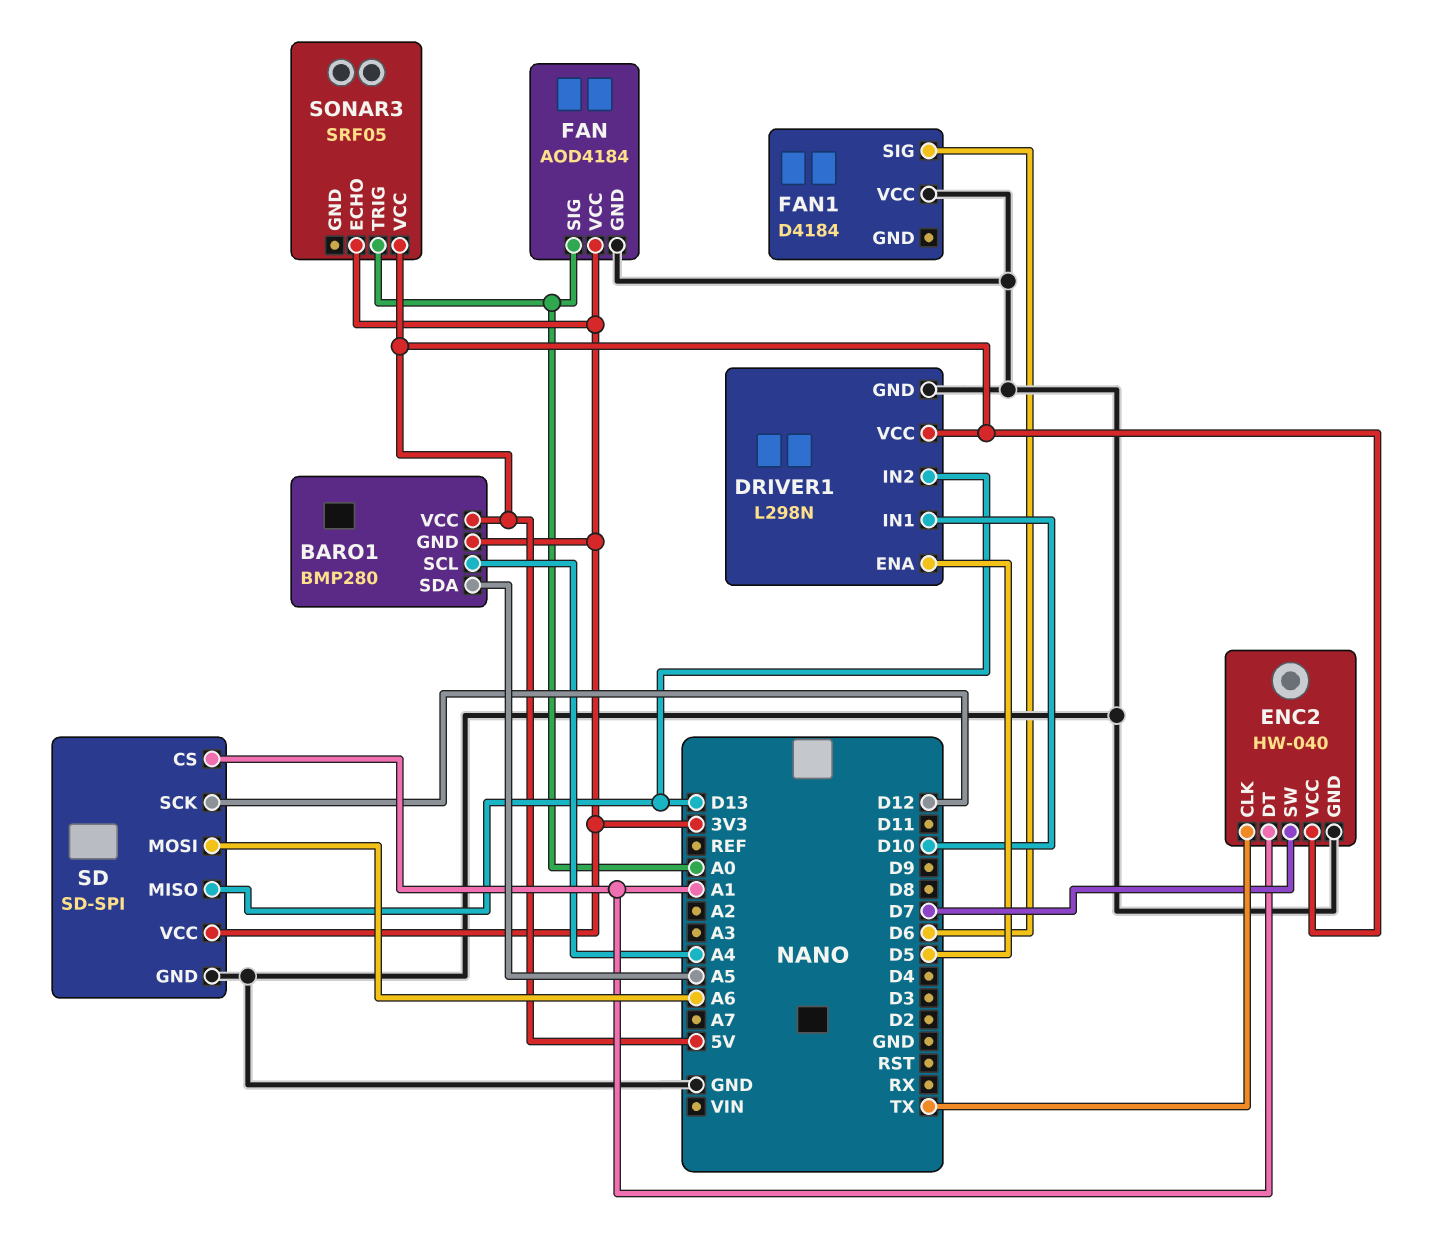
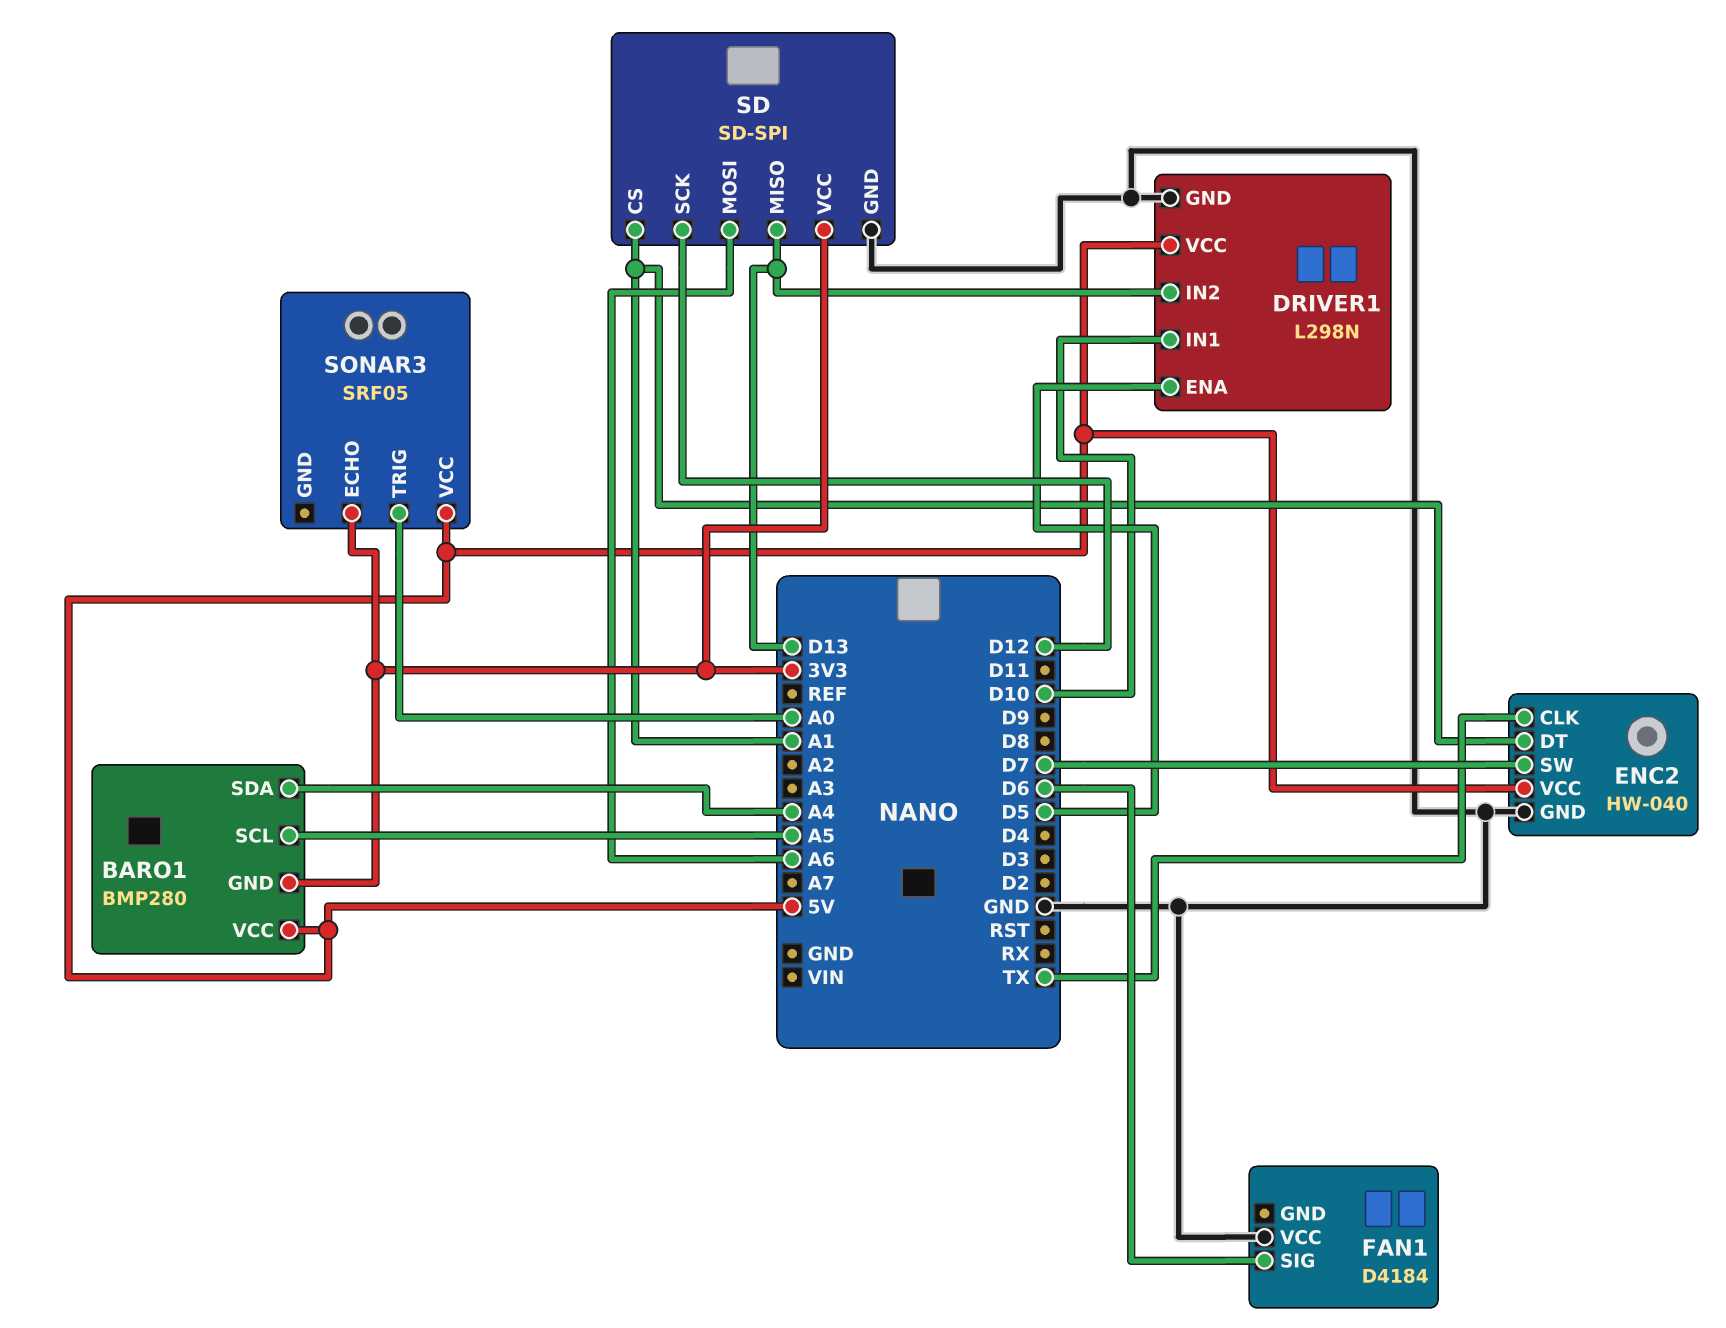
BARO1 pin SCL: A4 -> A5
BARO1 pin SDA: A5 -> A4
FAN: AOD4184 -> none
FAN pin GND: GND -> none
FAN pin SIG: A0 -> none
FAN pin VCC: 3V3 -> none

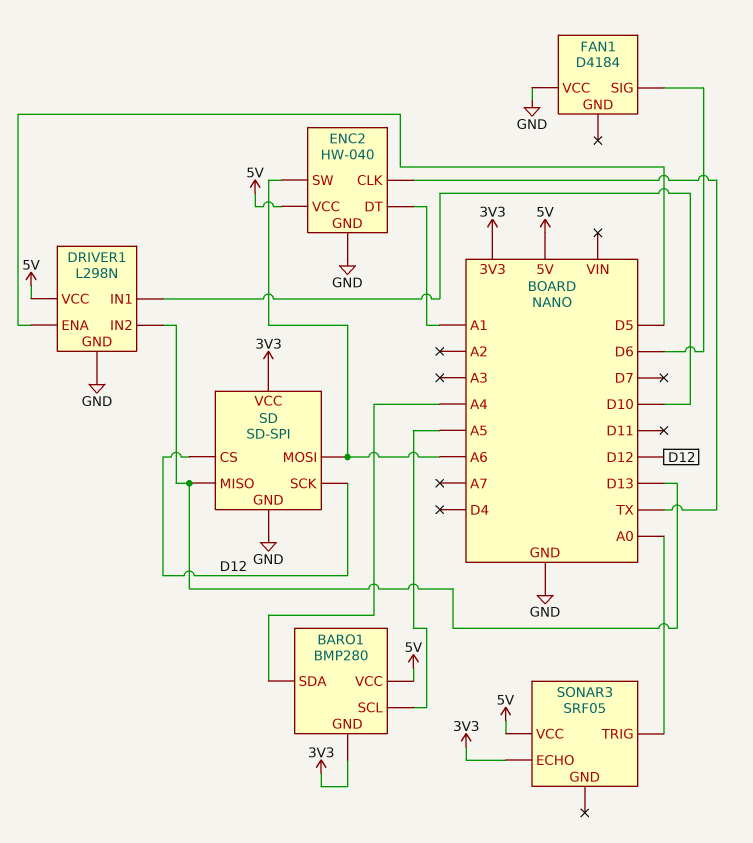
ENC2 pin SW: D7 -> A6
SD pin CS: A1 -> D12

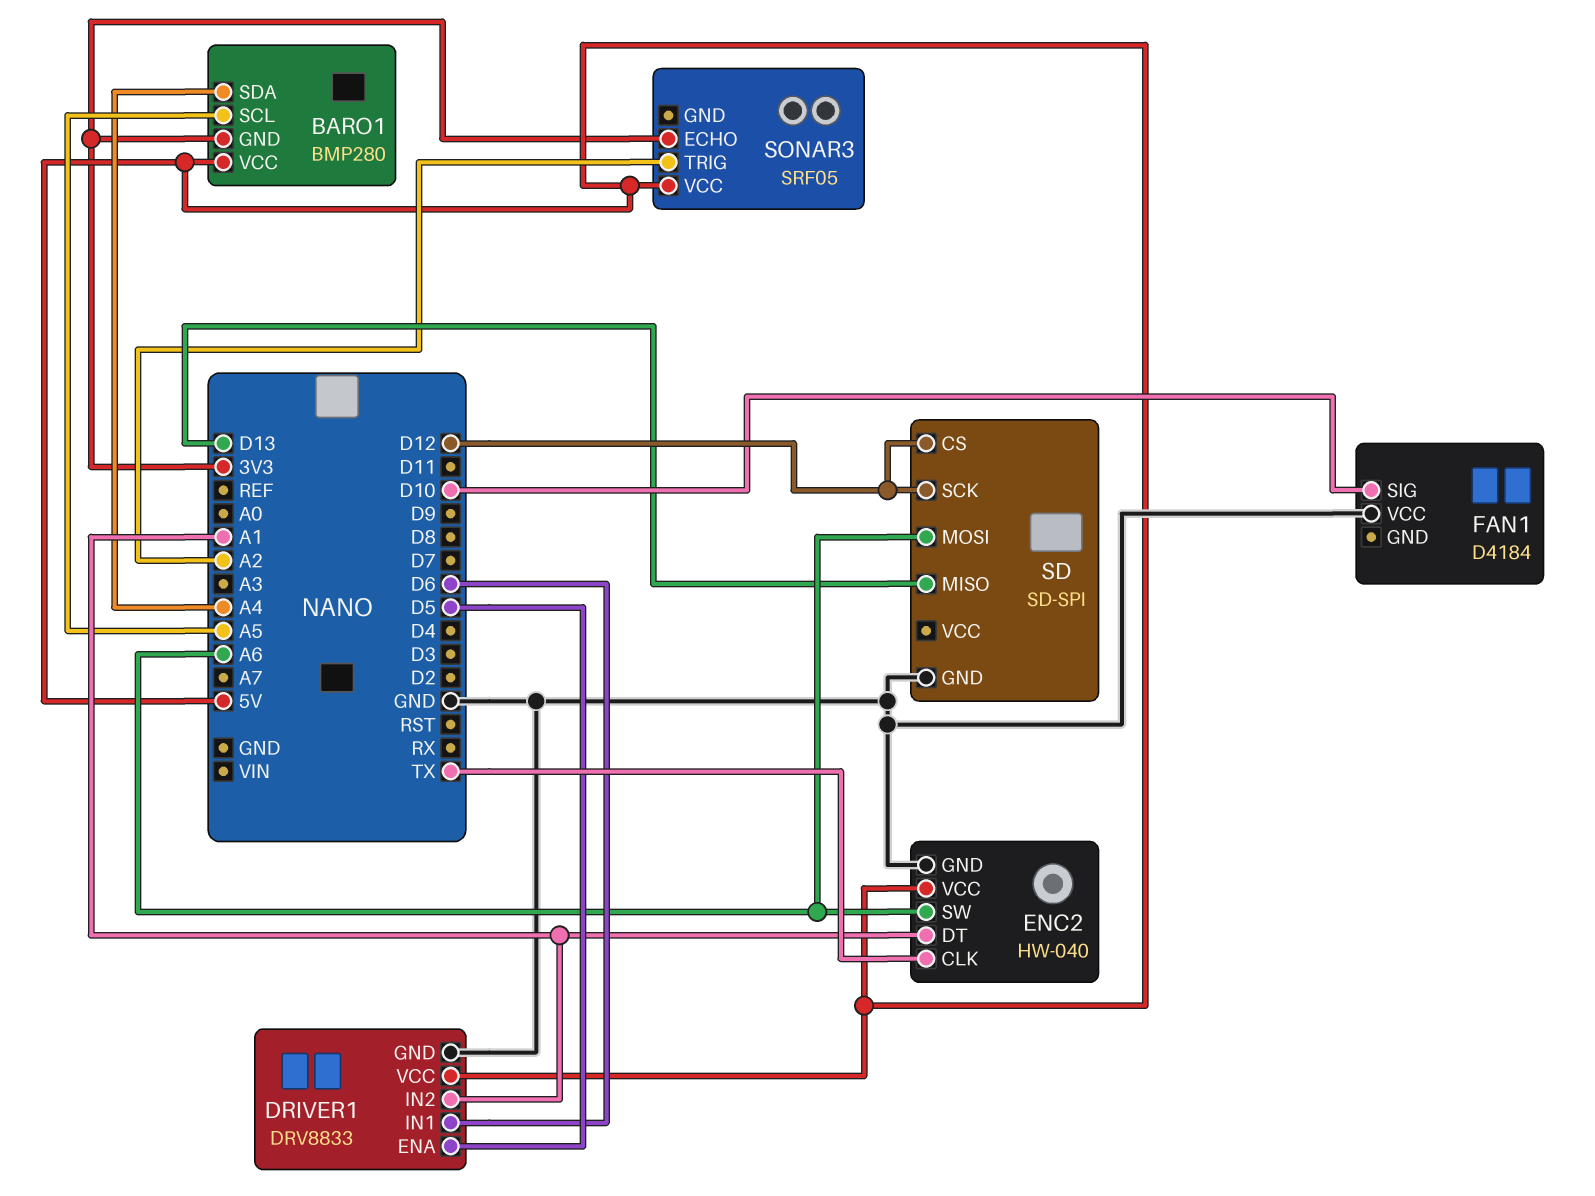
DRIVER1: L298N -> DRV8833
DRIVER1 pin IN1: D10 -> D6
DRIVER1 pin IN2: D13 -> A1
FAN1 pin SIG: D6 -> D10
SD pin VCC: 3V3 -> none
SONAR3 pin TRIG: A0 -> A2

